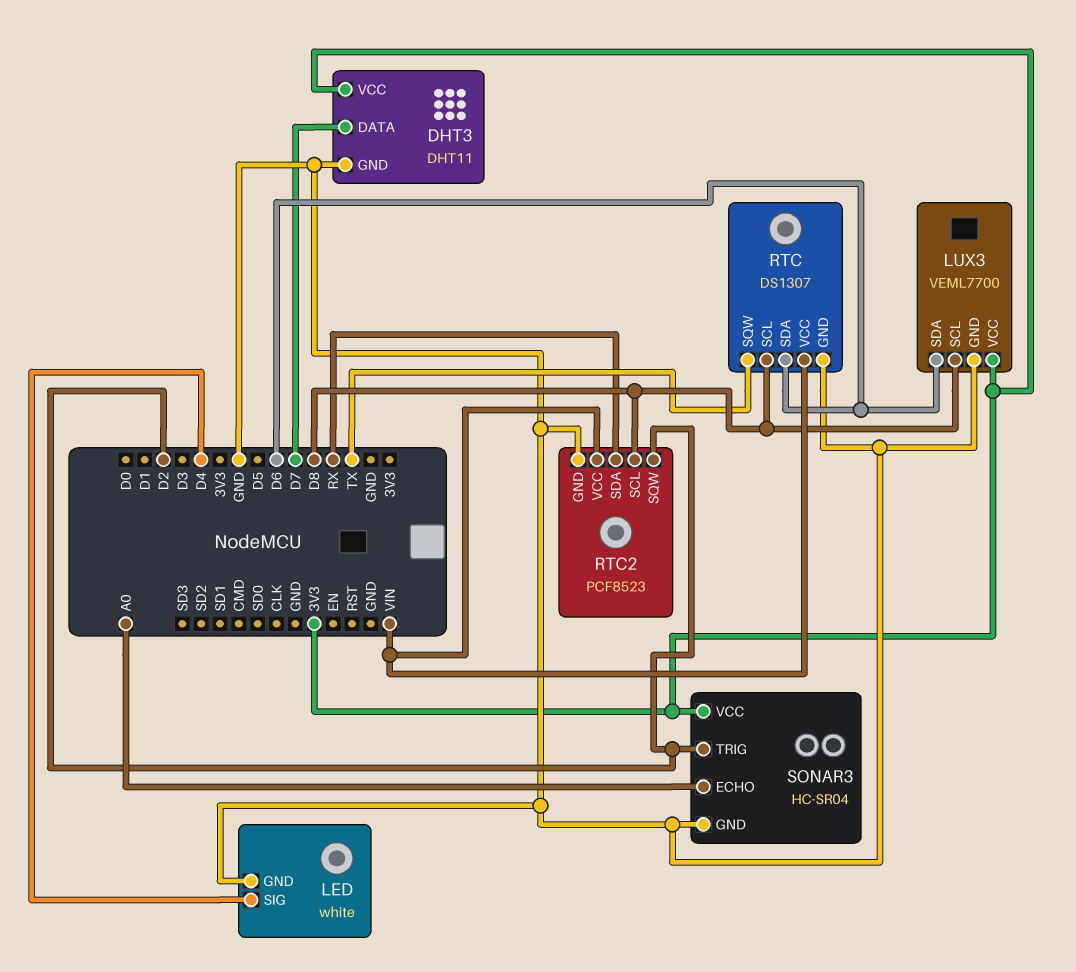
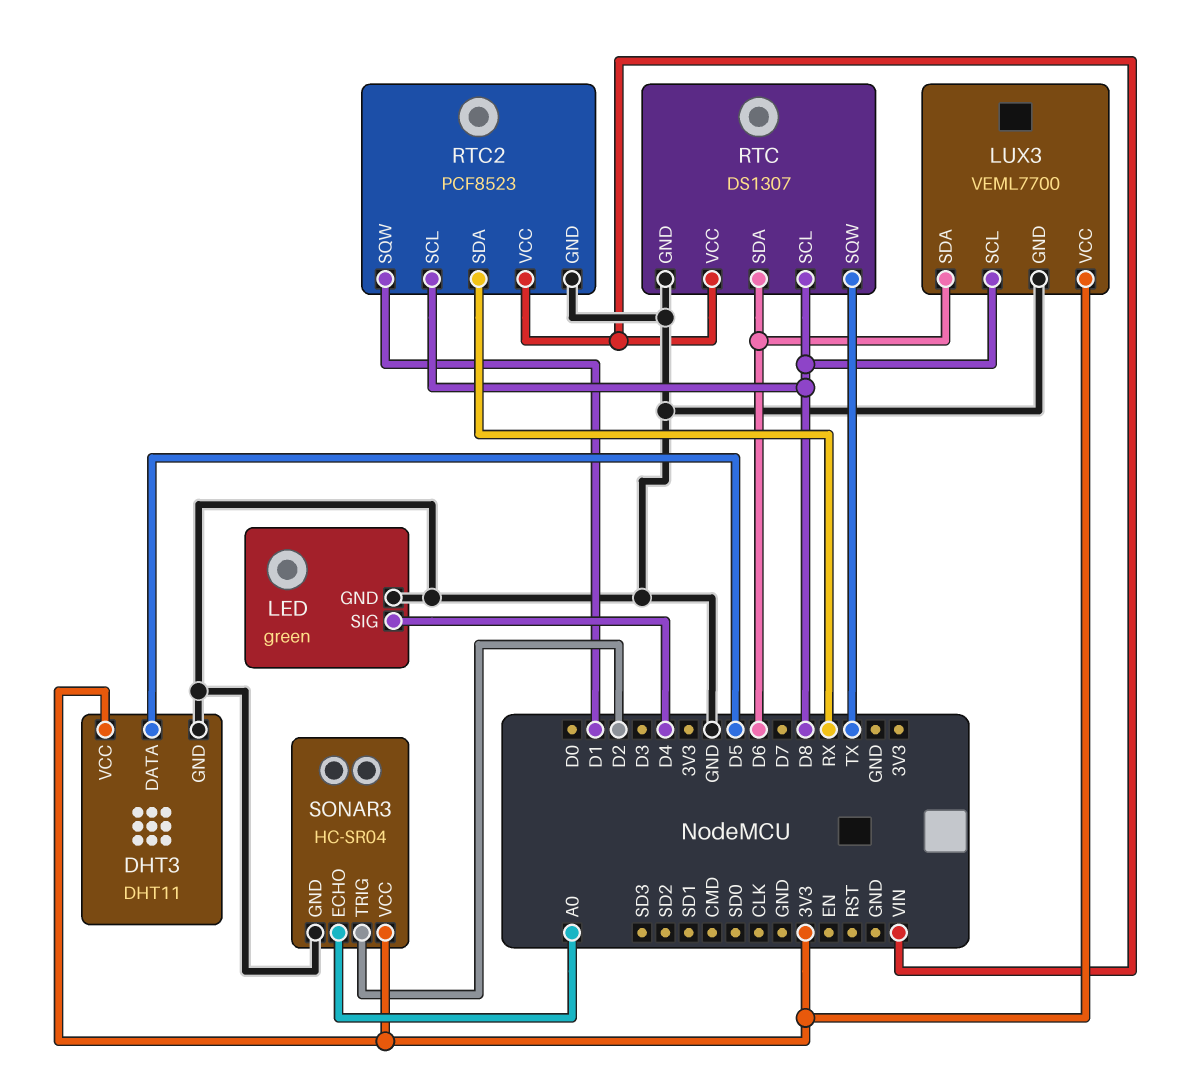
DHT3 pin DATA: D7 -> D5
LED: white -> green
RTC2 pin SQW: D2 -> D1

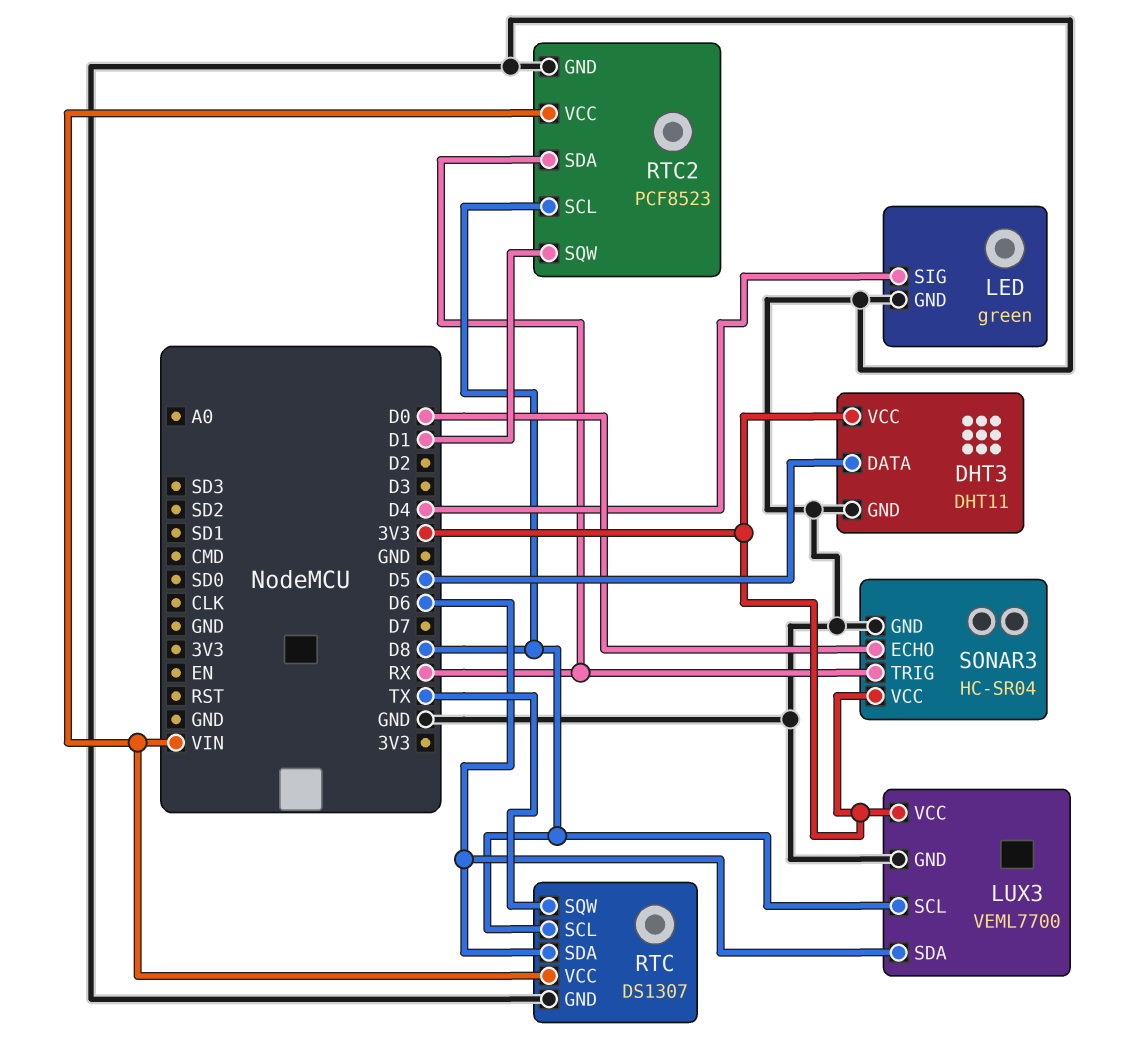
SONAR3 pin ECHO: A0 -> D0
SONAR3 pin TRIG: D2 -> RX

